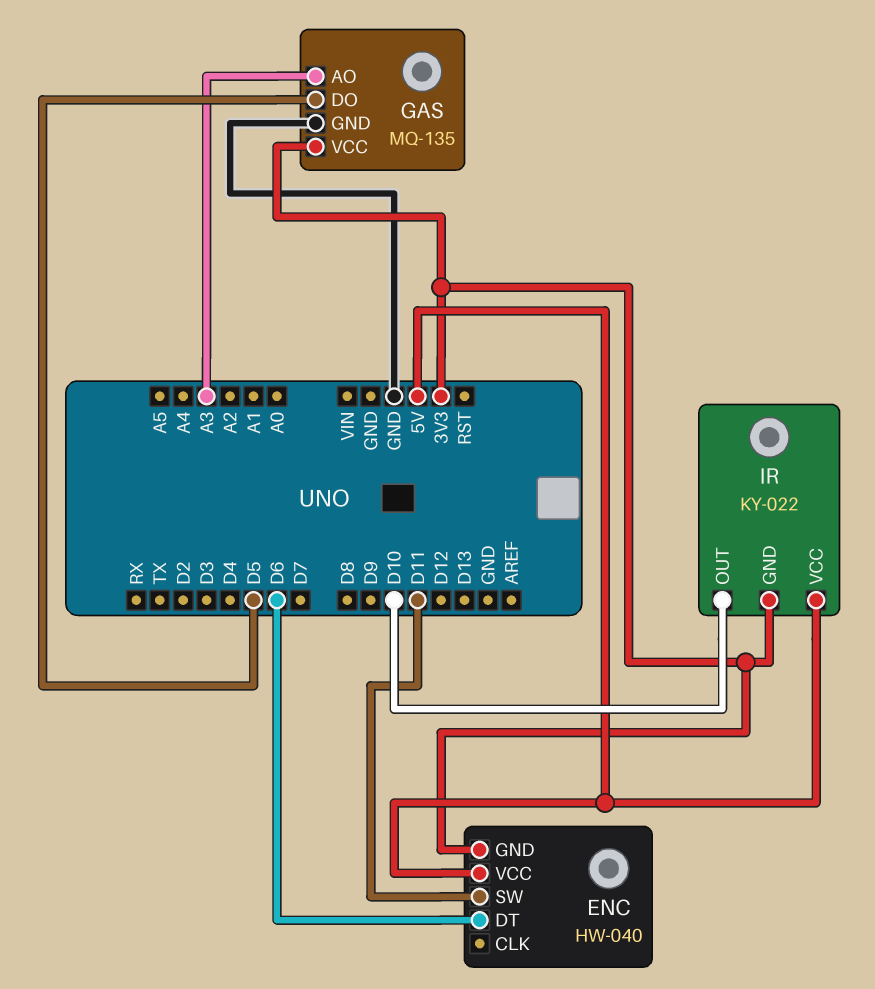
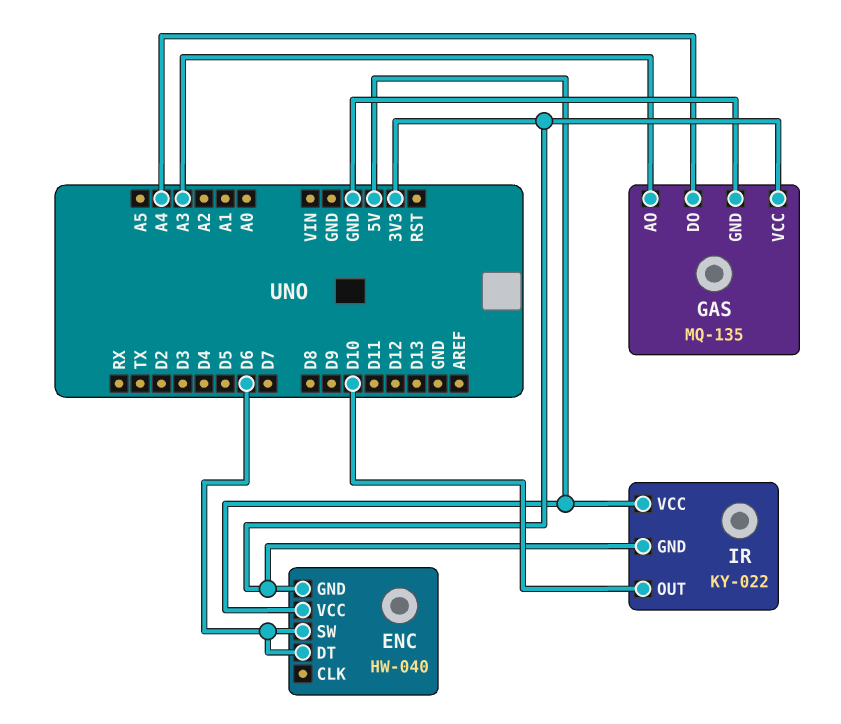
ENC pin SW: D11 -> D6
GAS pin DO: D5 -> A4

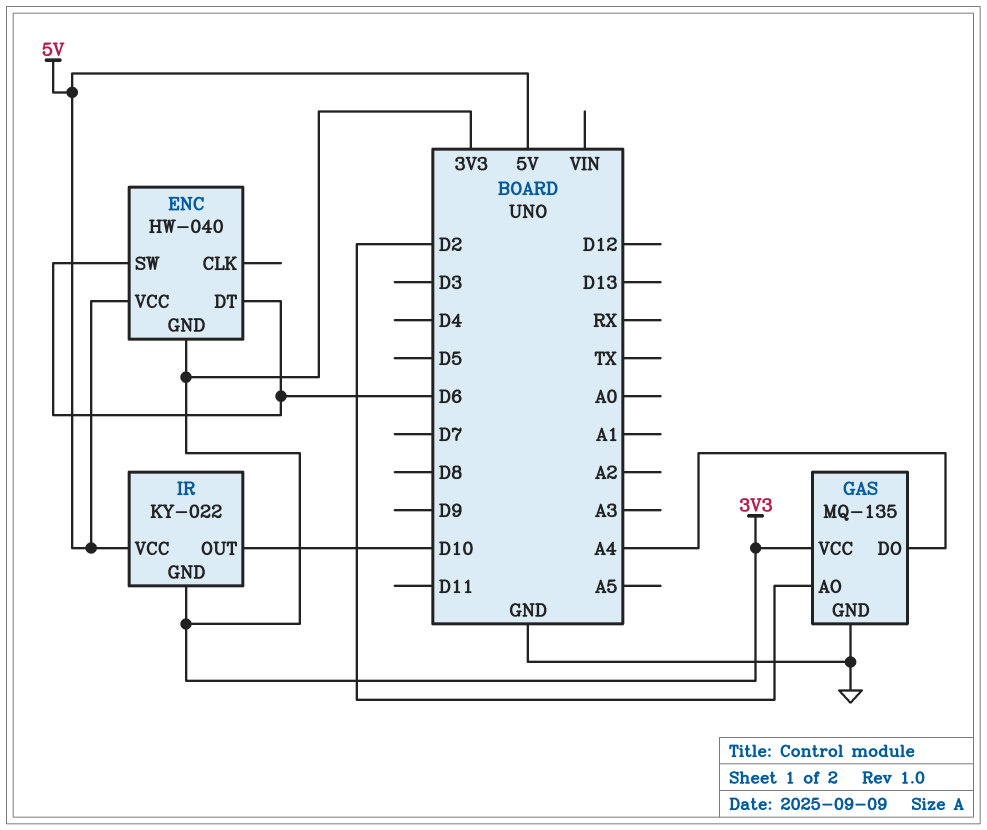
GAS pin AO: A3 -> D2

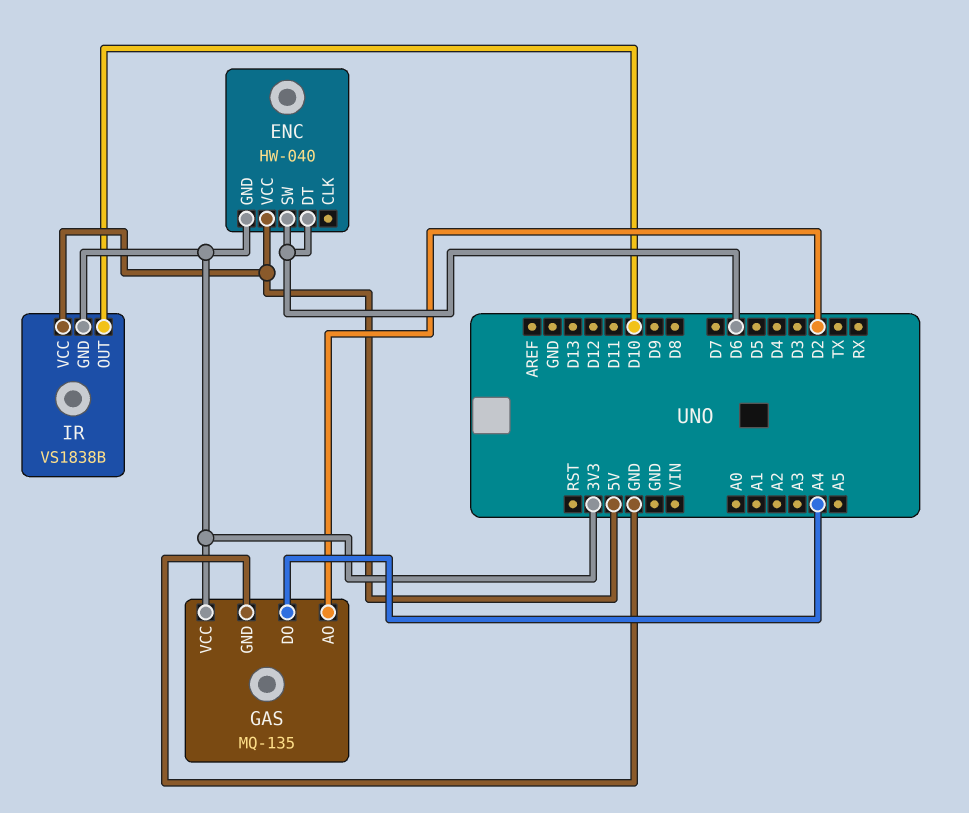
IR: KY-022 -> VS1838B

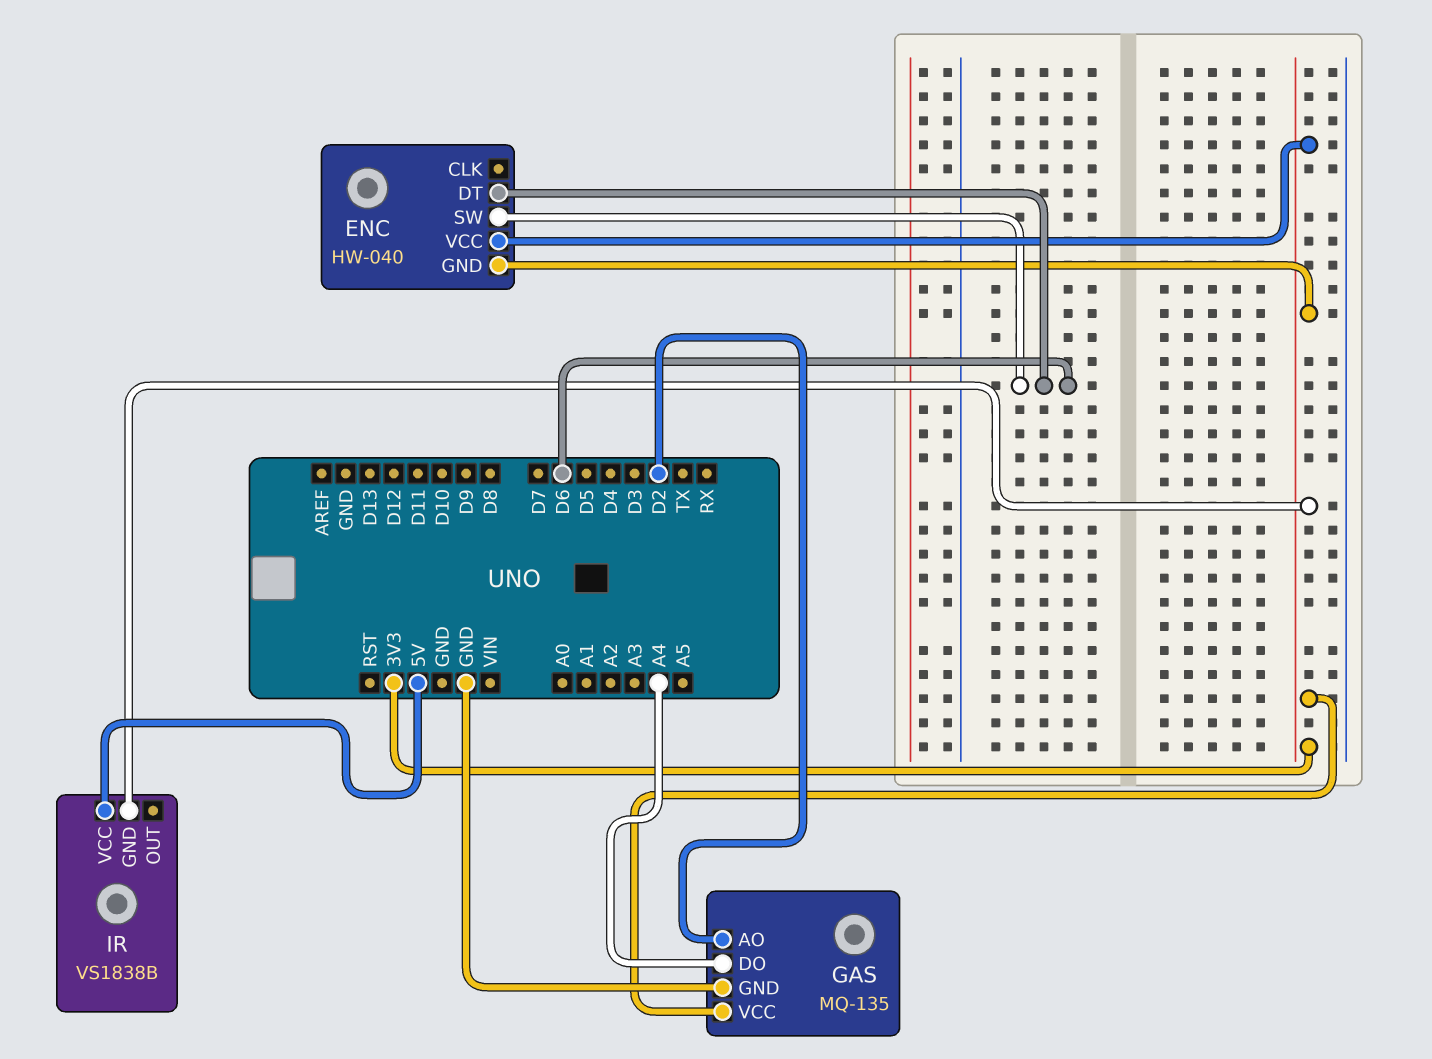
ENC pin VCC: 5V -> 3V3
IR pin OUT: D10 -> none

